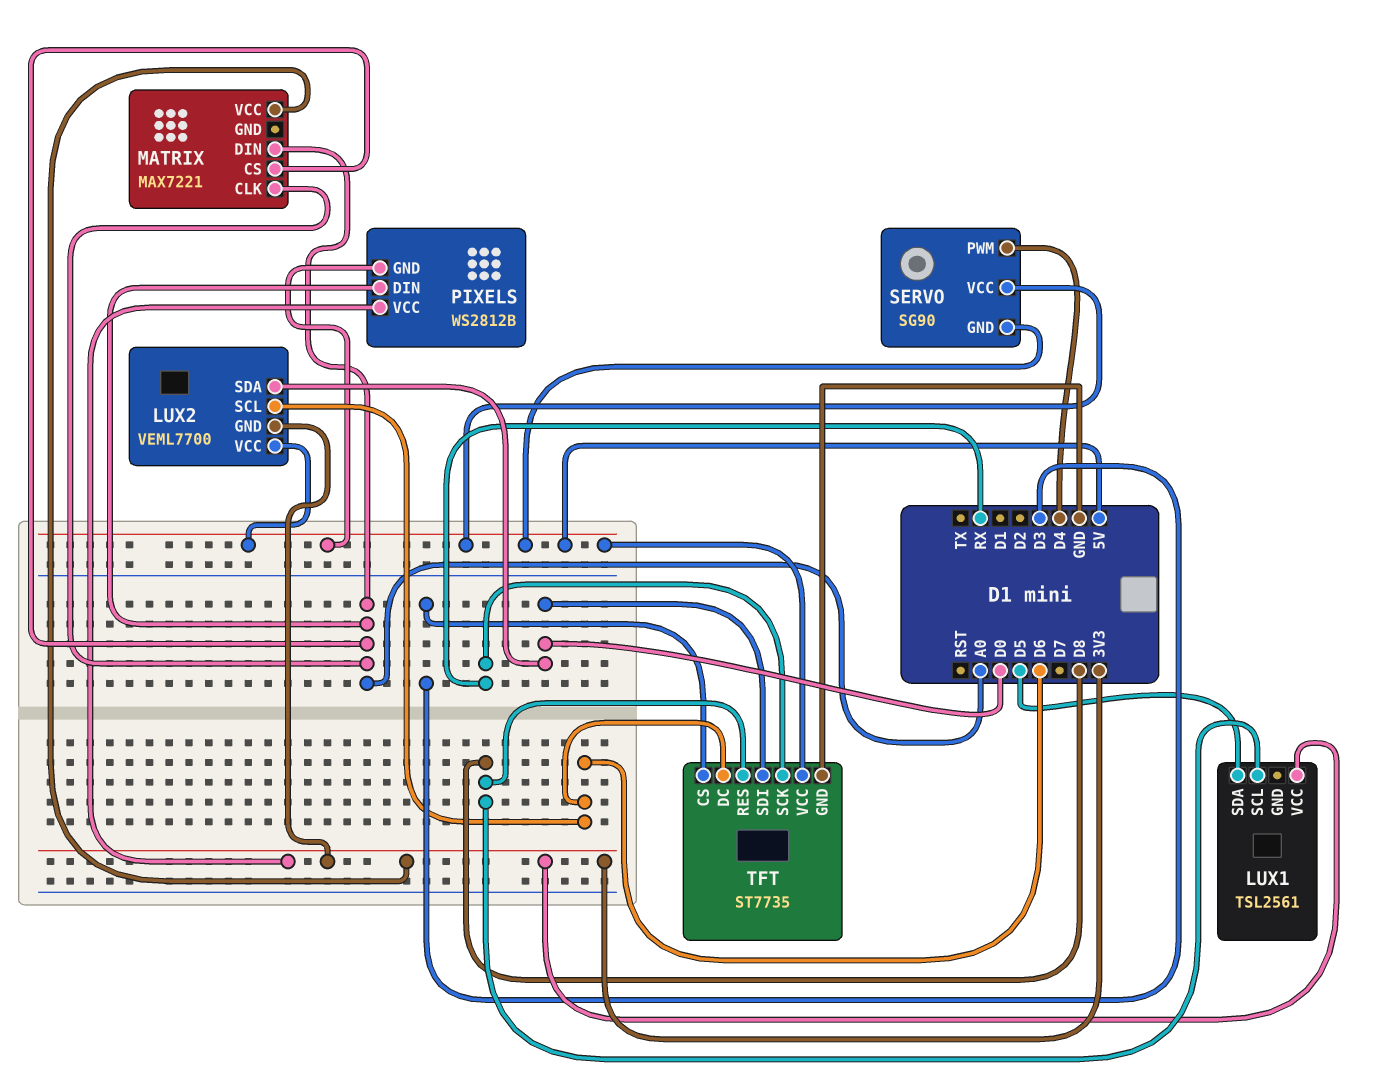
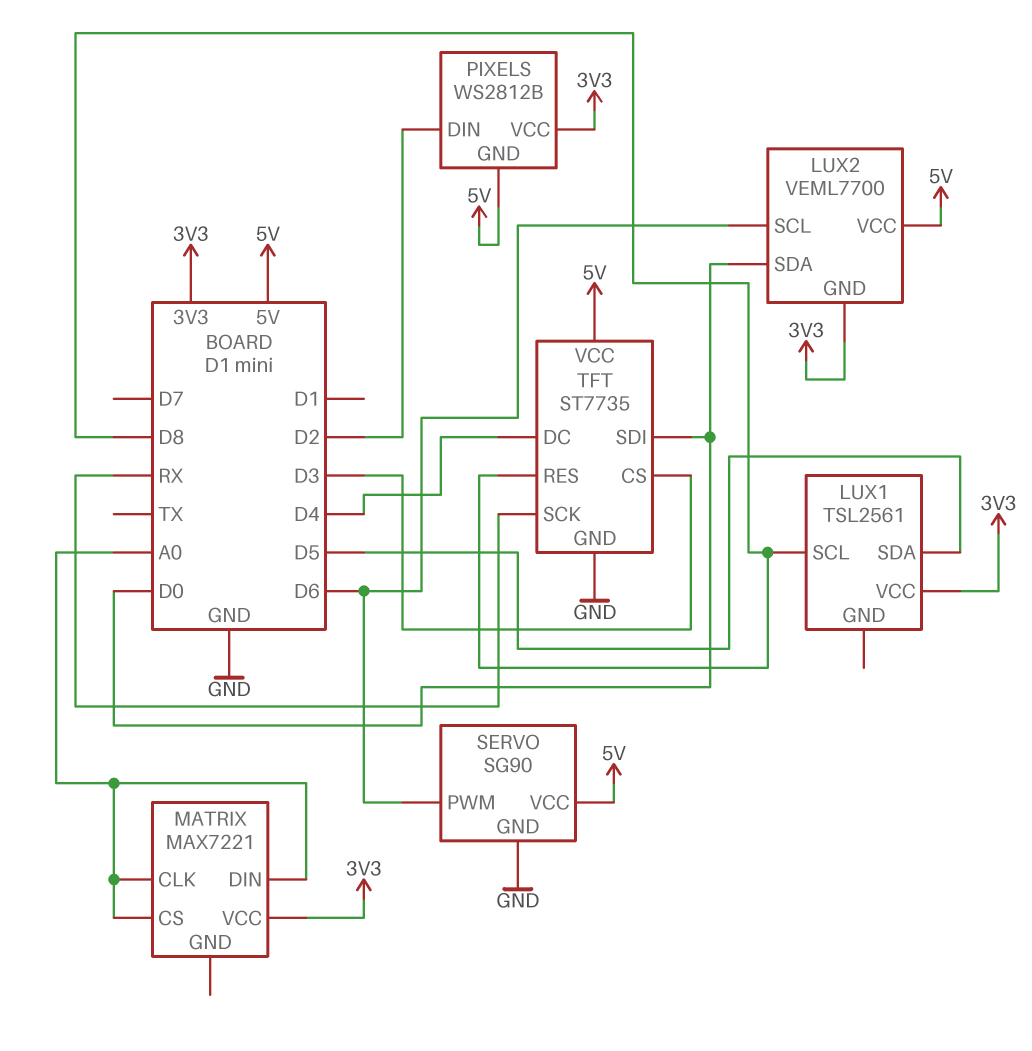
PIXELS pin DIN: A0 -> D2
SERVO pin GND: 5V -> GND
SERVO pin PWM: D4 -> D6
TFT pin DC: D6 -> D4

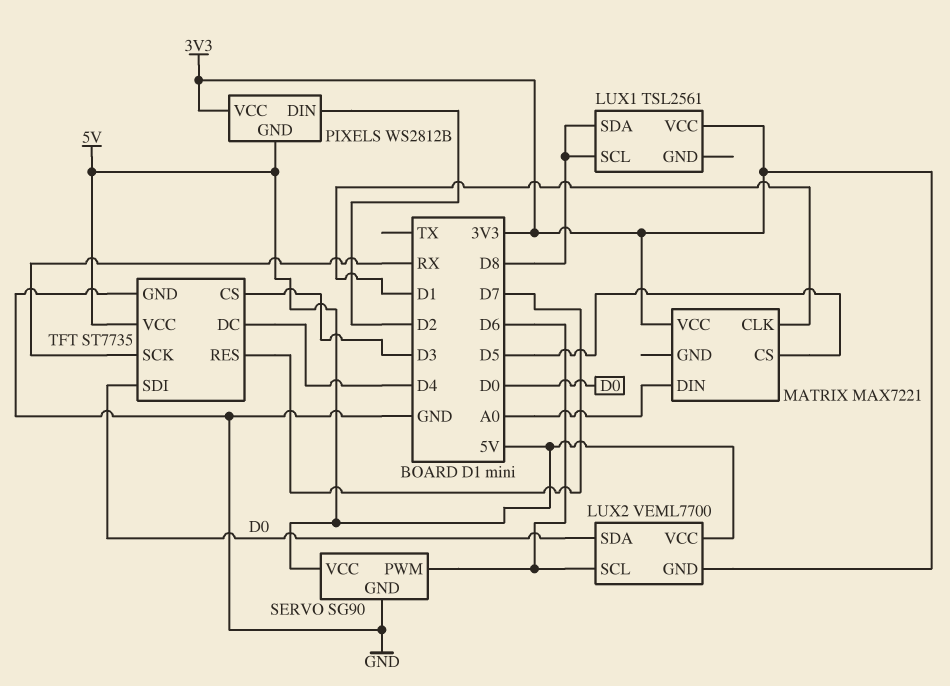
LUX1 pin SDA: D5 -> D8
MATRIX pin CLK: A0 -> D1
MATRIX pin CS: A0 -> D5
TFT pin RES: D8 -> D7

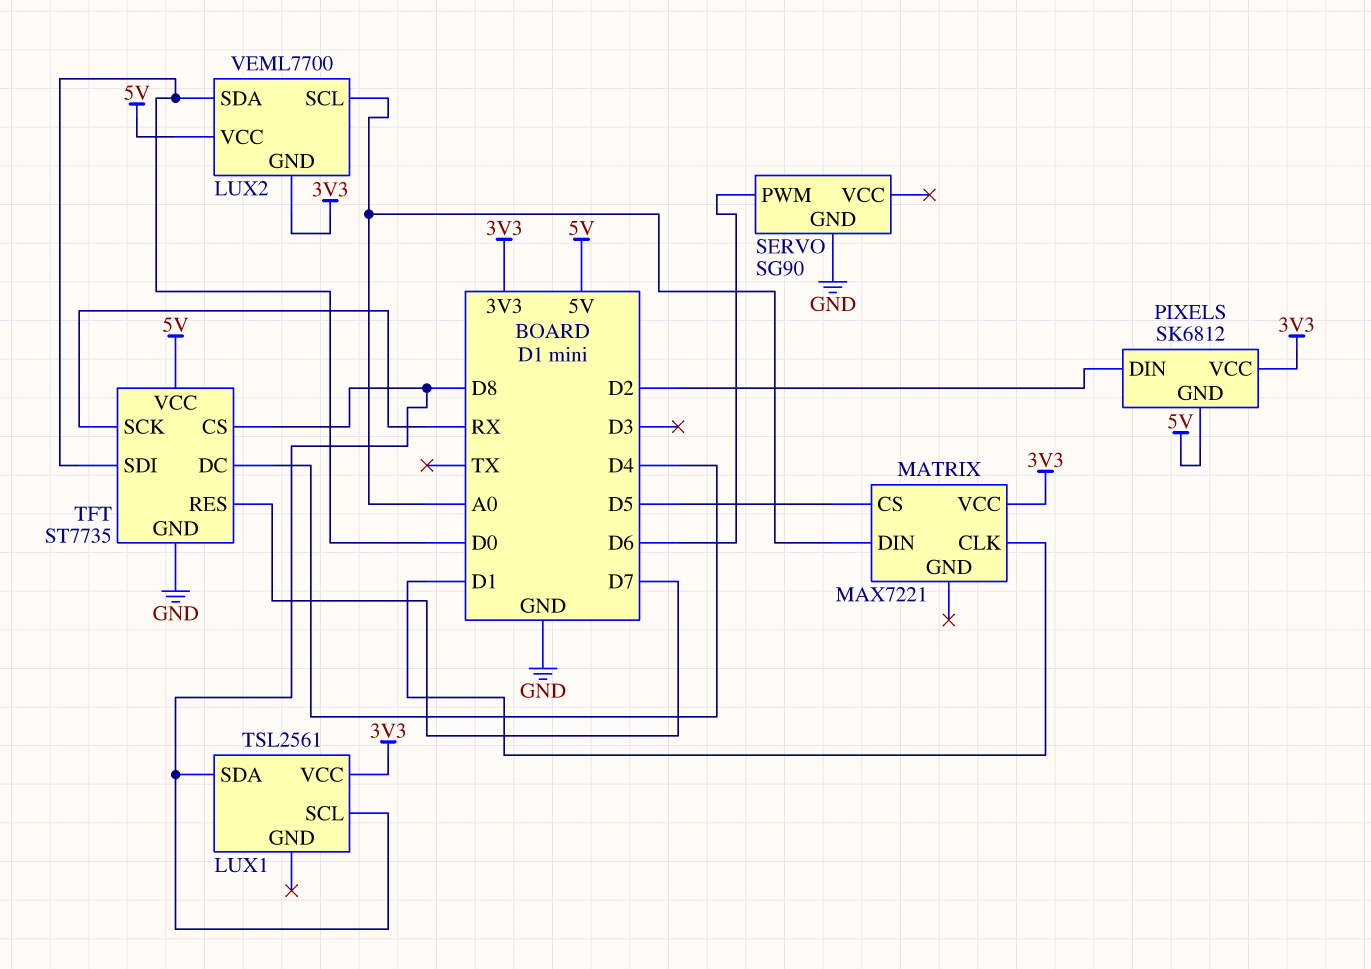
LUX2 pin SCL: D6 -> A0
PIXELS: WS2812B -> SK6812
SERVO pin VCC: 5V -> none
TFT pin CS: D3 -> D8

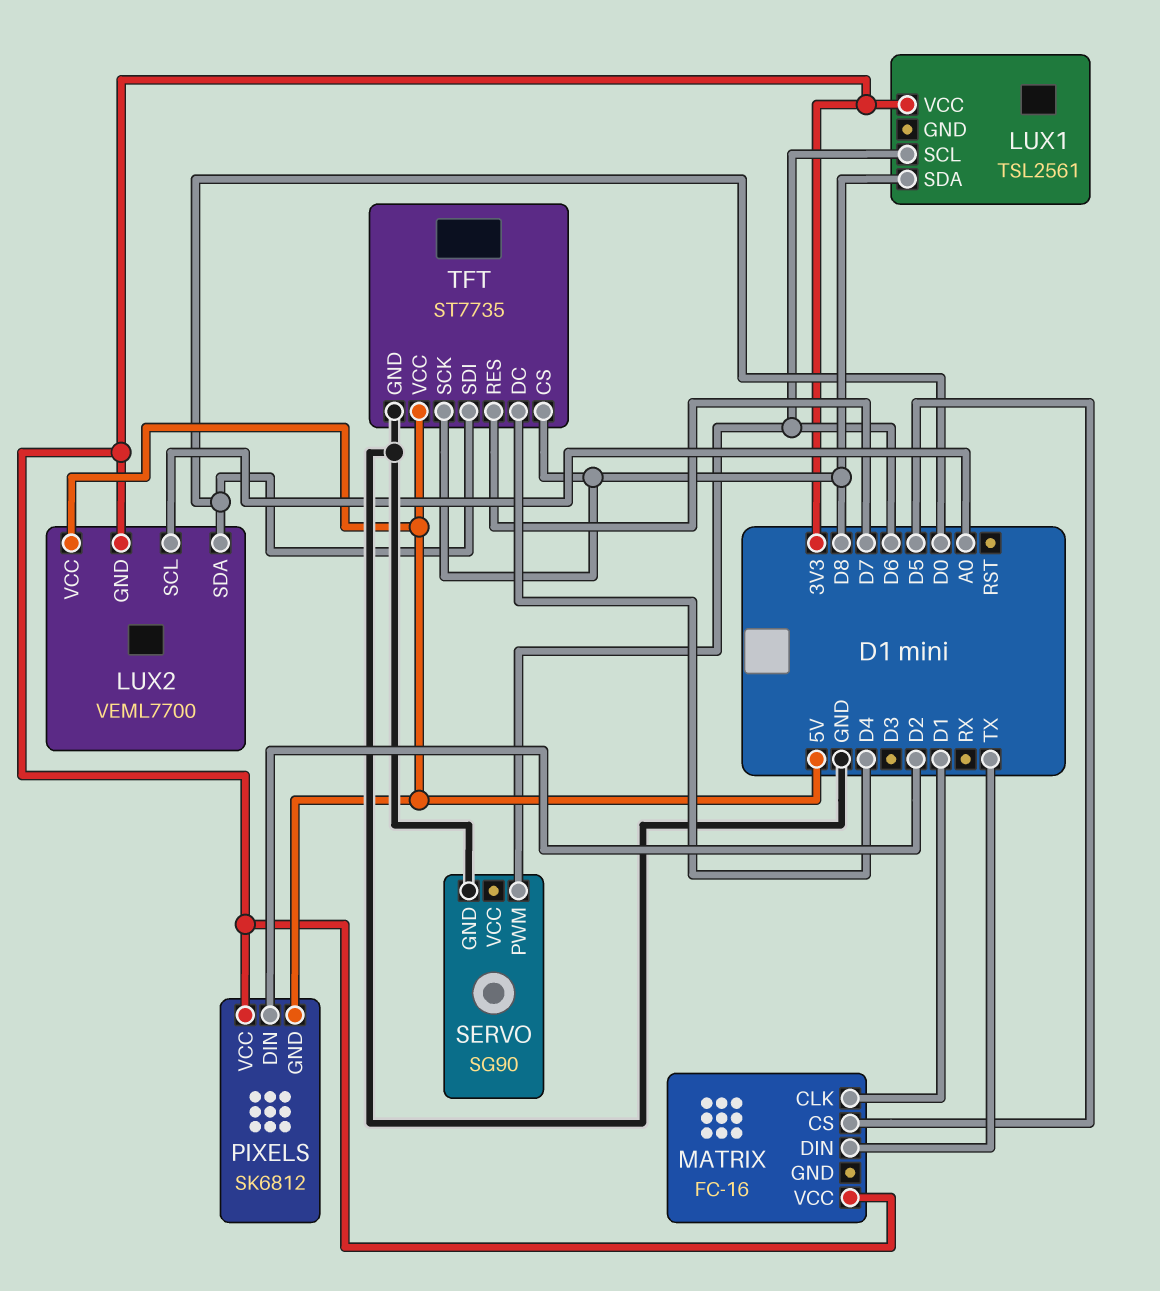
LUX1 pin SCL: D8 -> D6
MATRIX: MAX7221 -> FC-16
MATRIX pin DIN: A0 -> TX
TFT pin SCK: RX -> D8

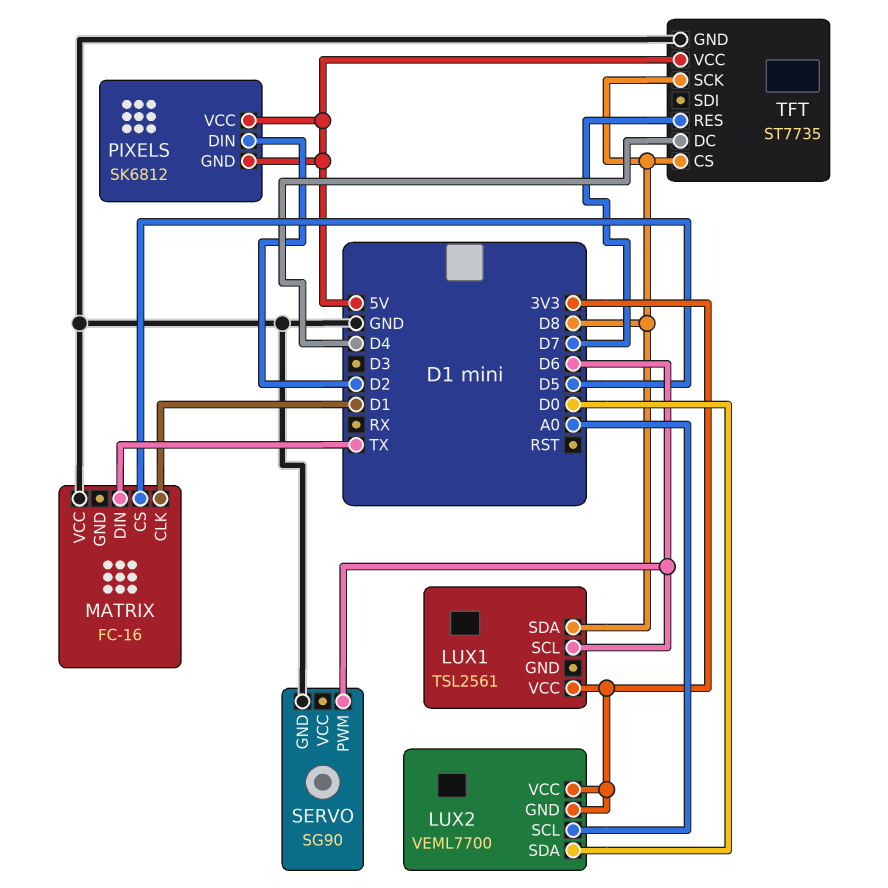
LUX2 pin VCC: 5V -> 3V3
MATRIX pin VCC: 3V3 -> GND
PIXELS pin VCC: 3V3 -> 5V
TFT pin SDI: D0 -> none

